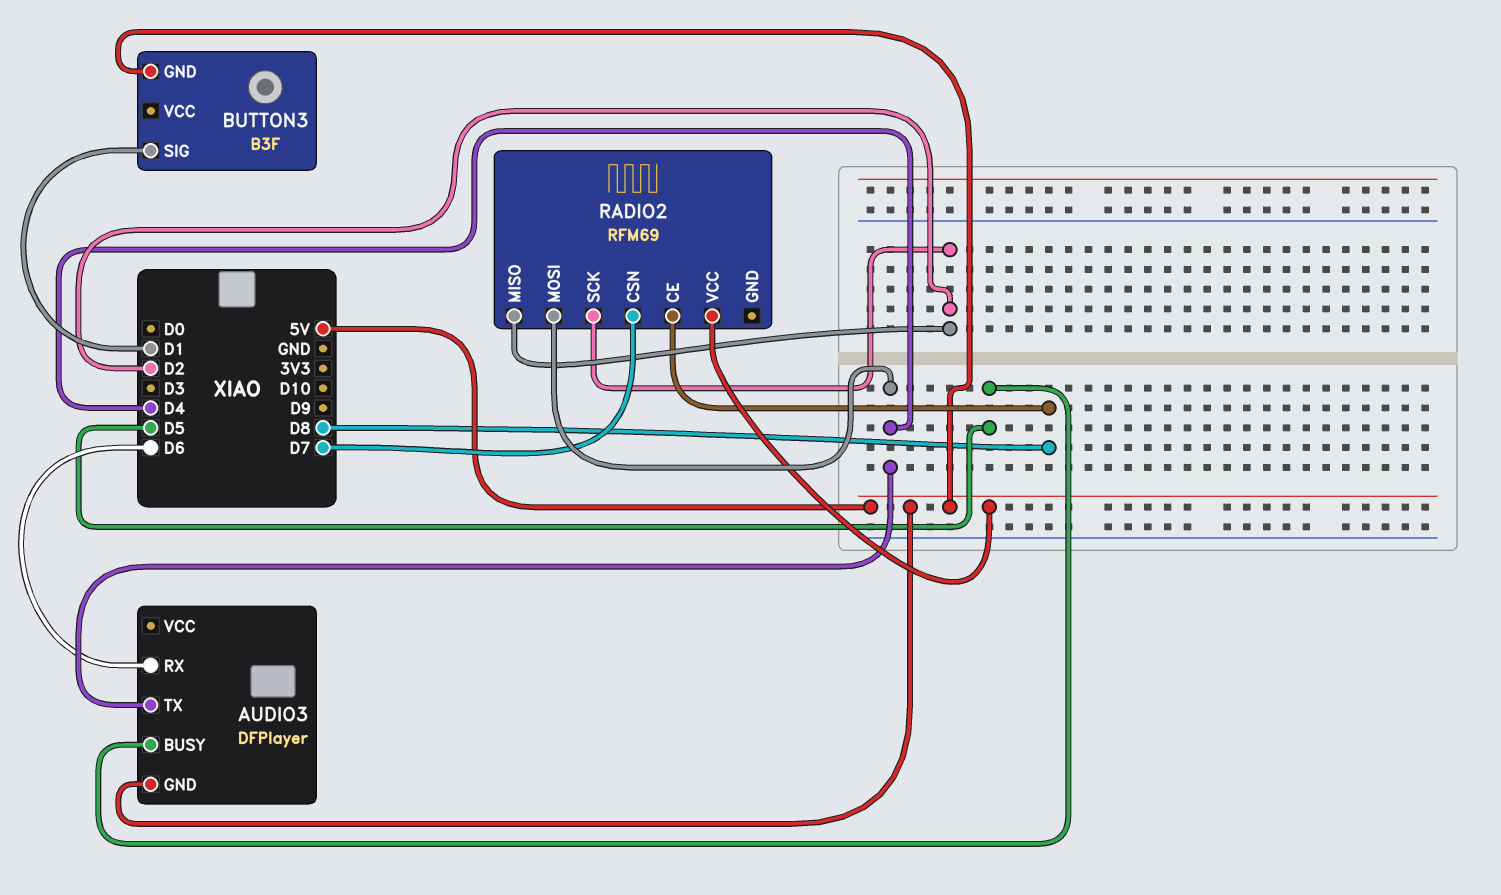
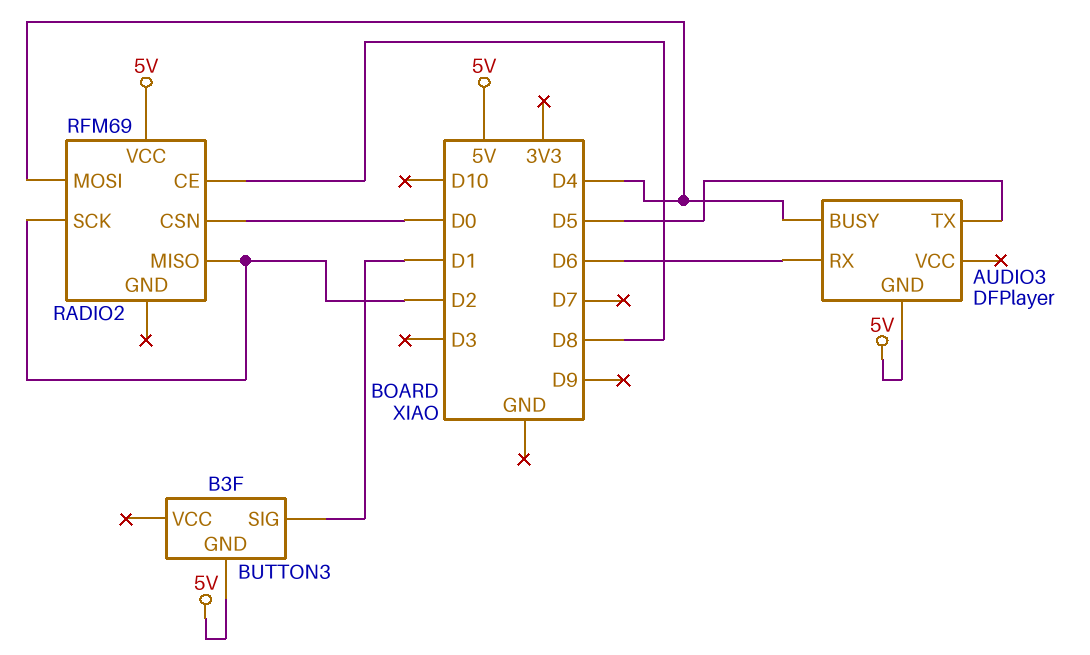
AUDIO3 pin BUSY: D5 -> D4
AUDIO3 pin TX: D4 -> D5
RADIO2 pin CSN: D7 -> D0

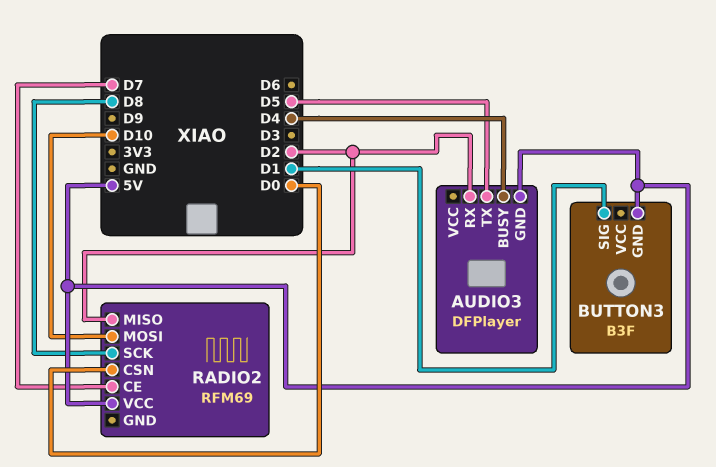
AUDIO3 pin RX: D6 -> D2
RADIO2 pin CE: D8 -> D7
RADIO2 pin MOSI: D4 -> D10
RADIO2 pin SCK: D2 -> D8

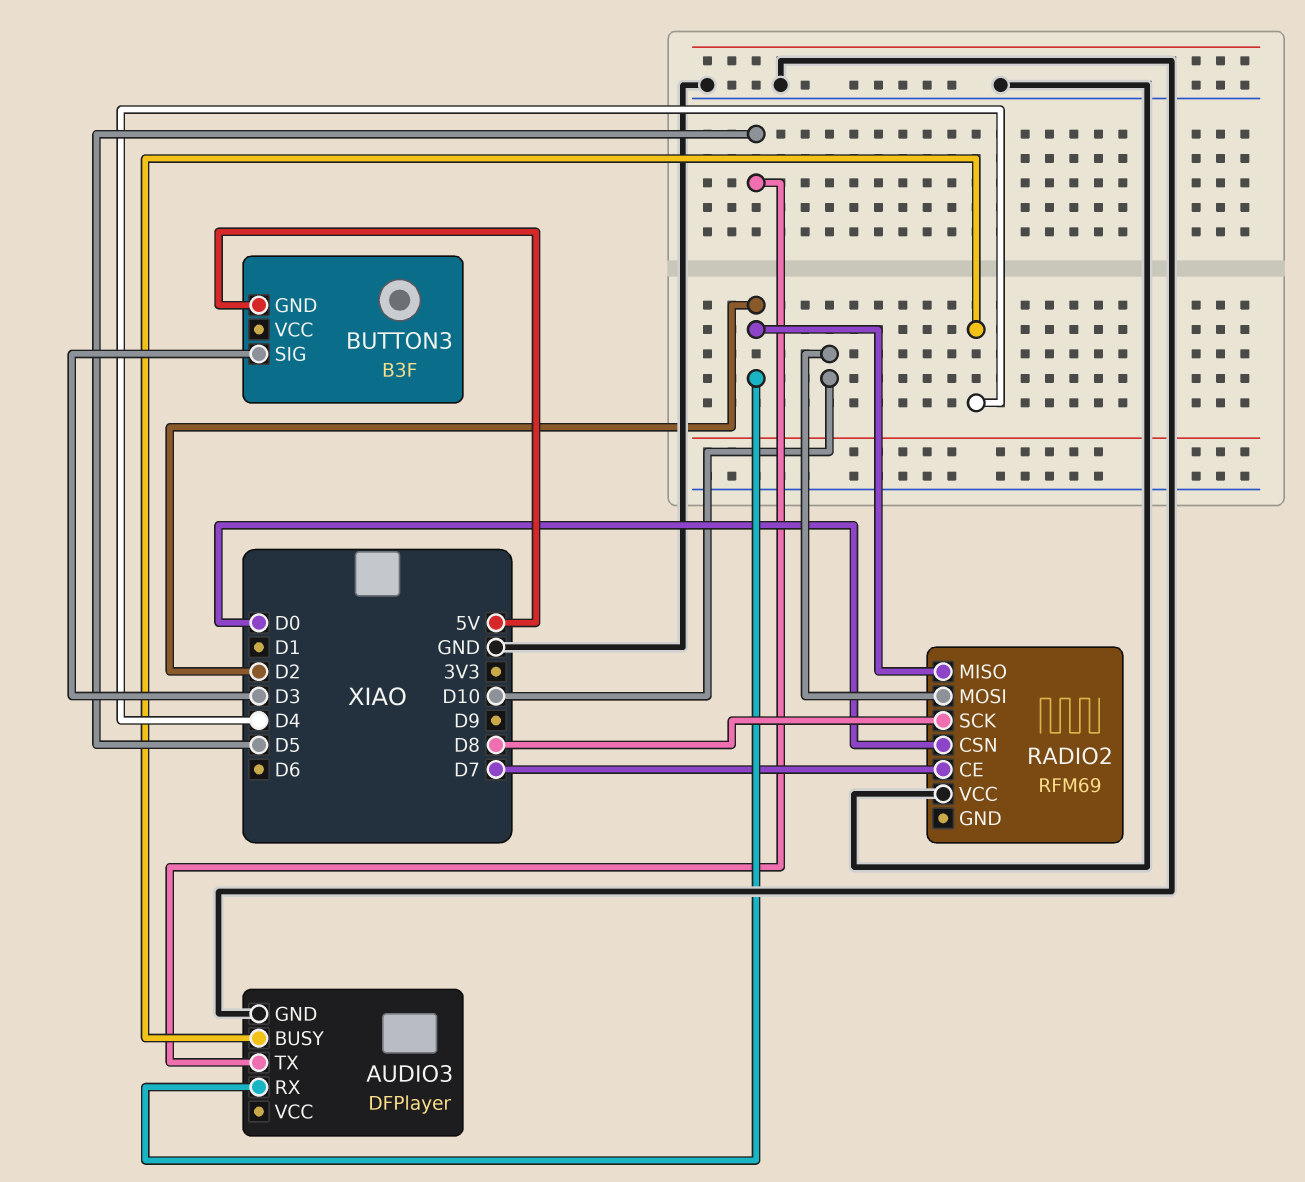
AUDIO3 pin GND: 5V -> GND
BUTTON3 pin SIG: D1 -> D3
RADIO2 pin VCC: 5V -> GND

